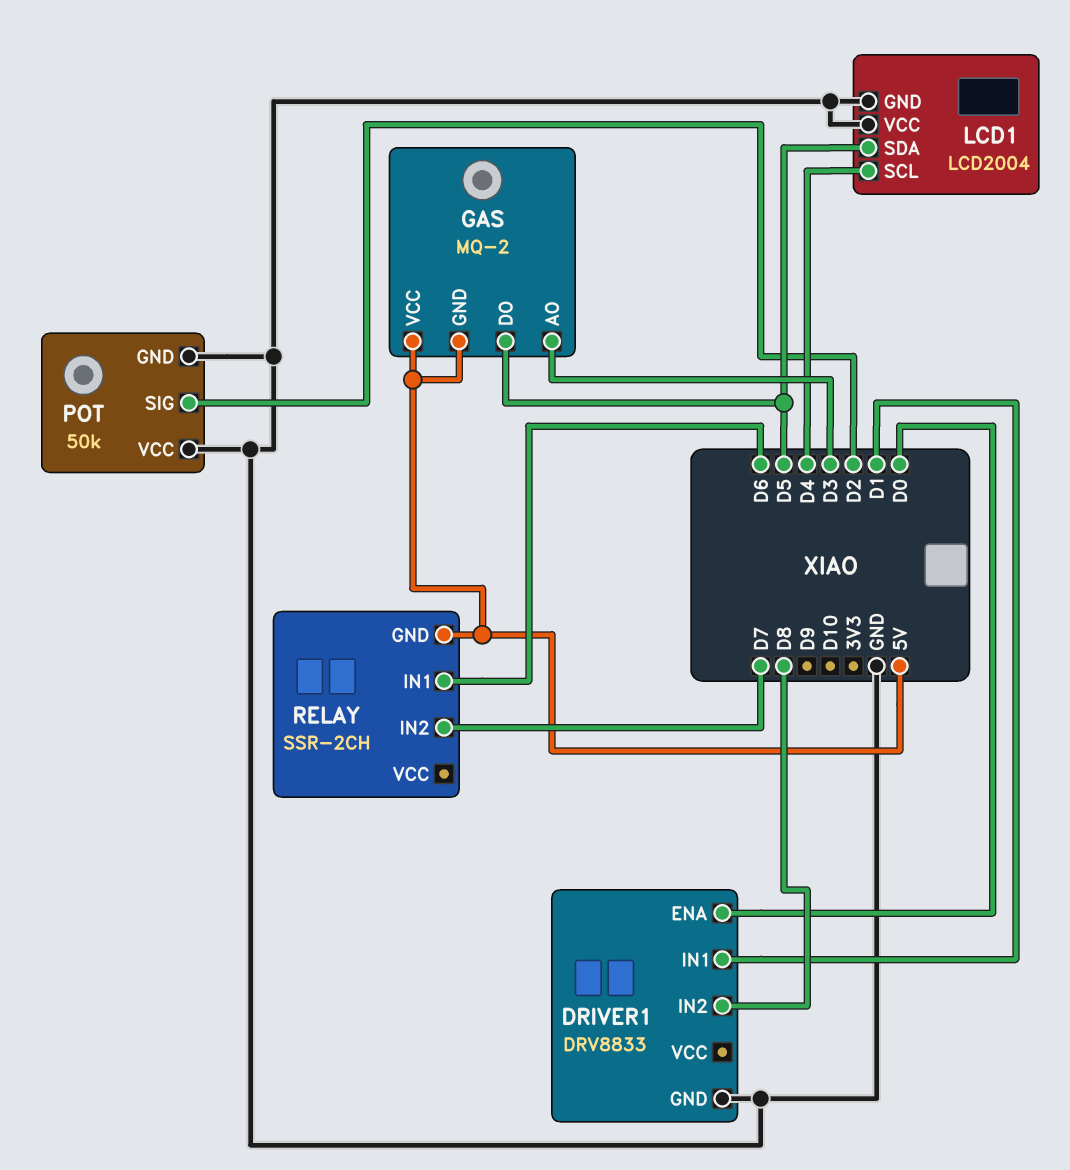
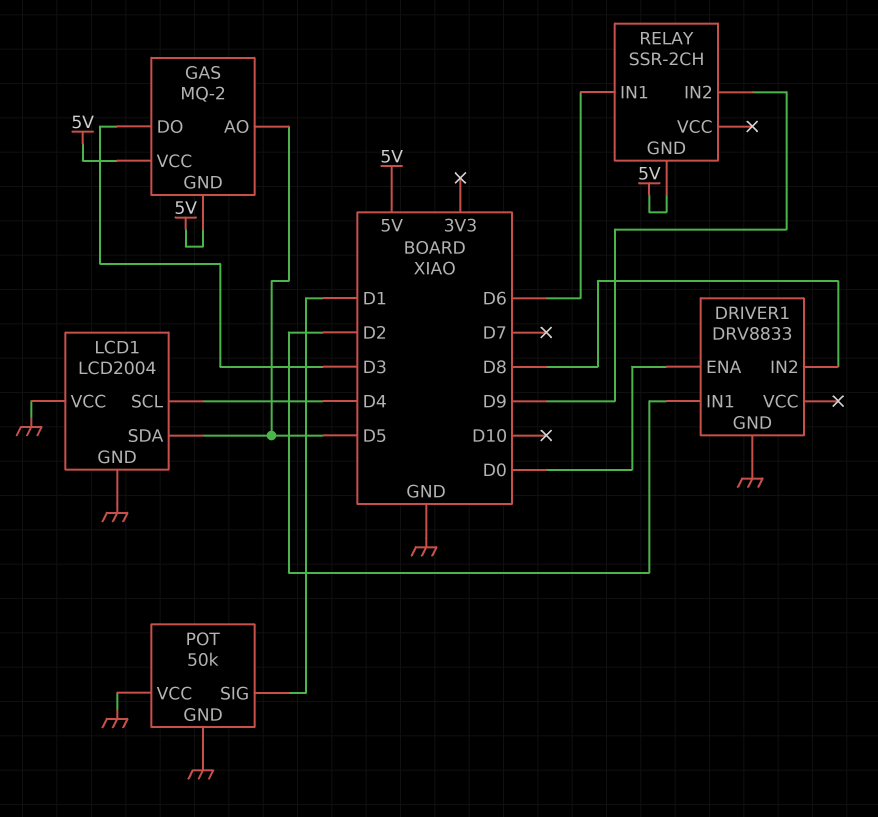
DRIVER1 pin IN1: D1 -> D2
GAS pin AO: D3 -> D5
GAS pin DO: D5 -> D3
POT pin SIG: D2 -> D1
RELAY pin IN2: D7 -> D9

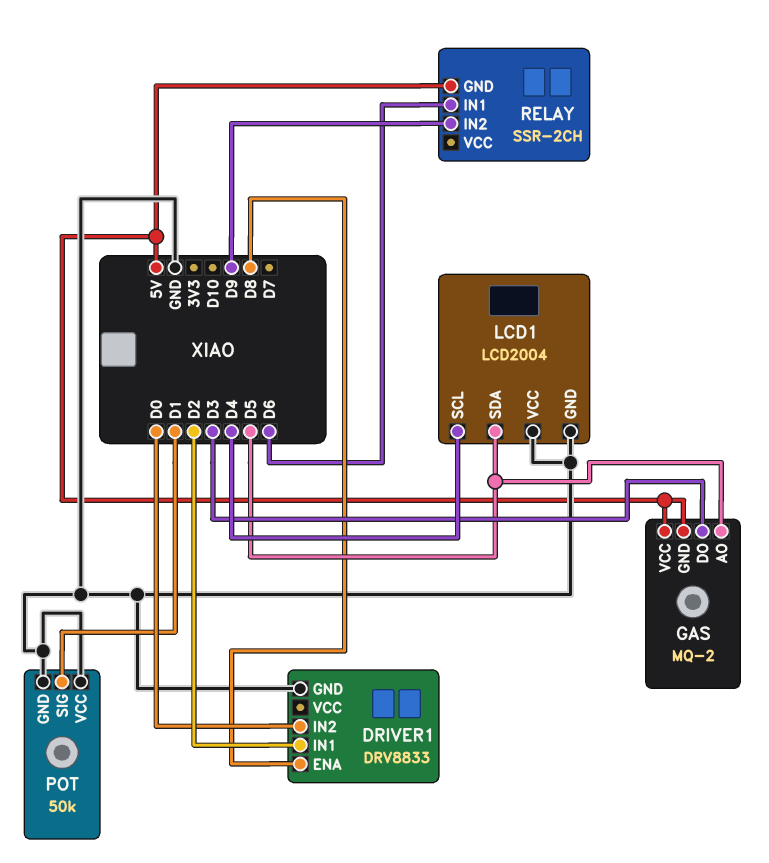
DRIVER1 pin ENA: D0 -> D8
DRIVER1 pin IN2: D8 -> D0

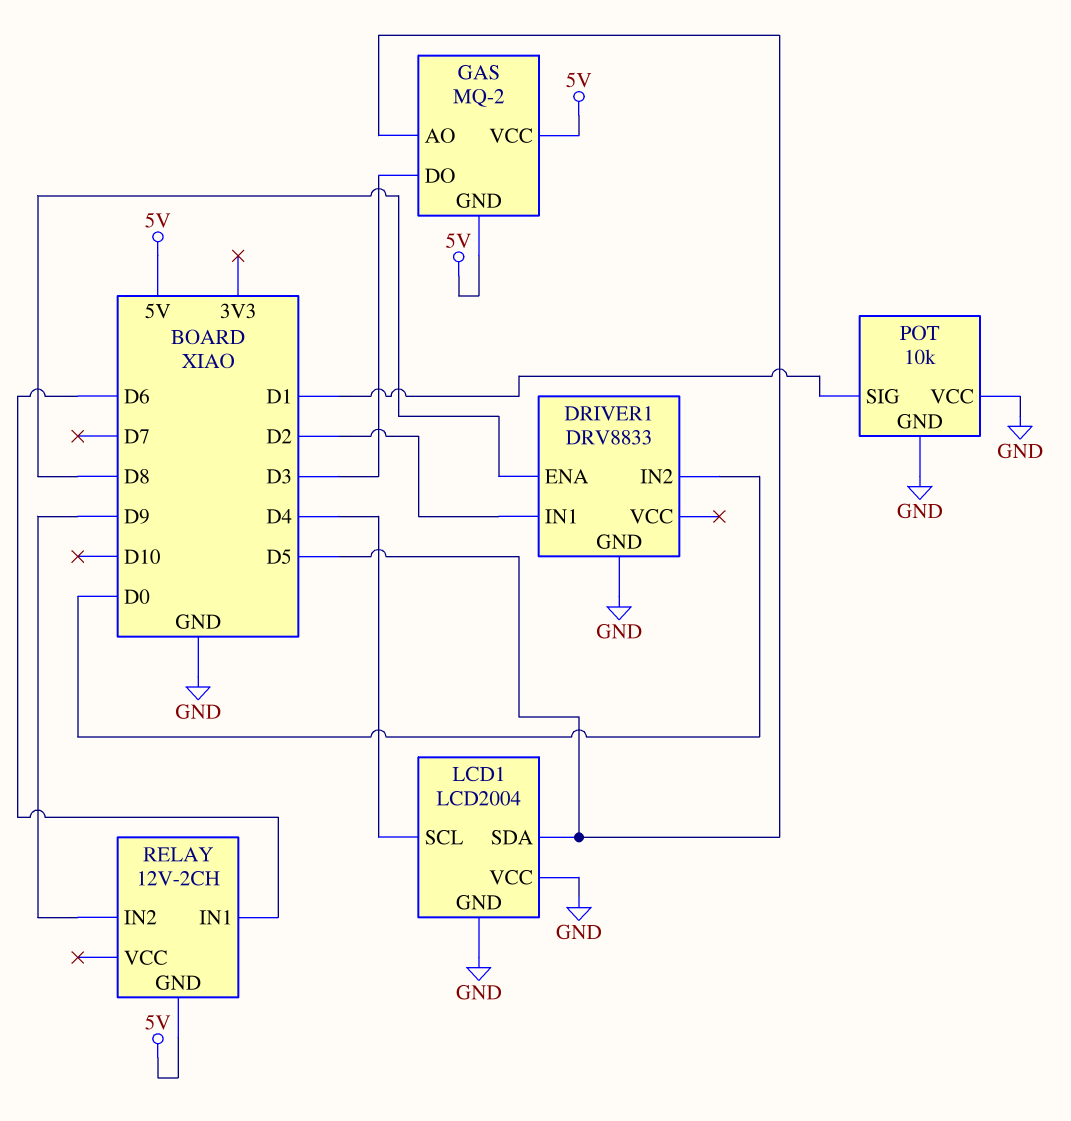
POT: 50k -> 10k
RELAY: SSR-2CH -> 12V-2CH

